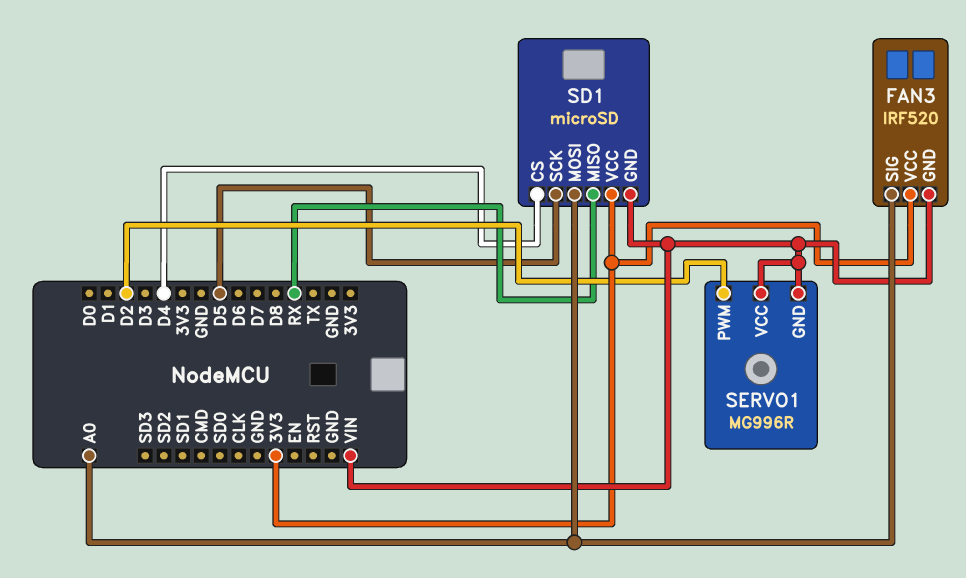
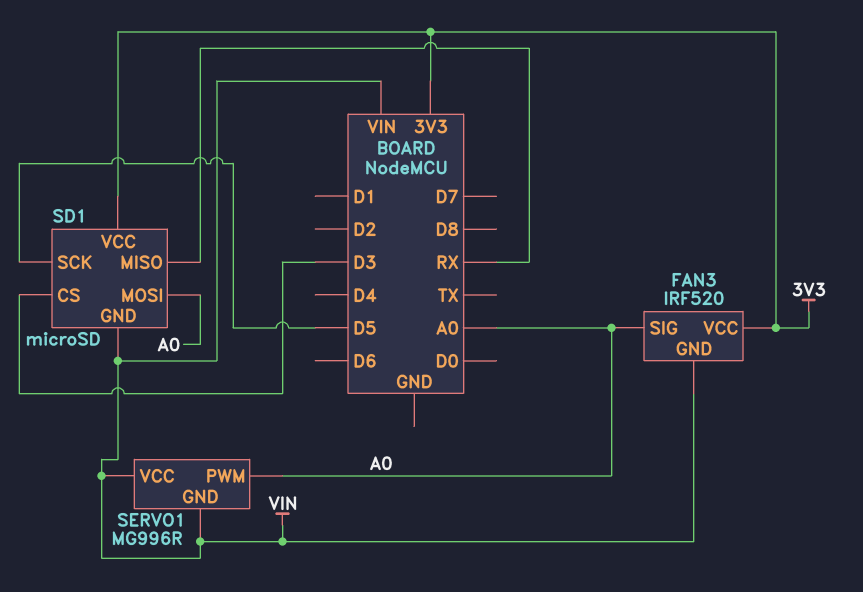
SD1 pin CS: D4 -> D3
SERVO1 pin PWM: D2 -> A0

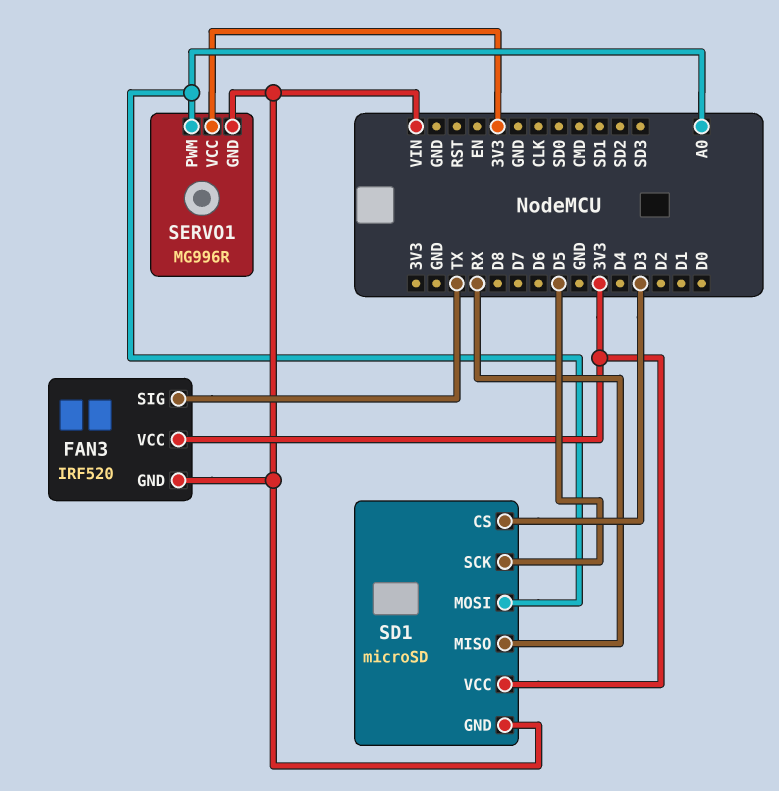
FAN3 pin SIG: A0 -> TX
SERVO1 pin VCC: VIN -> 3V3

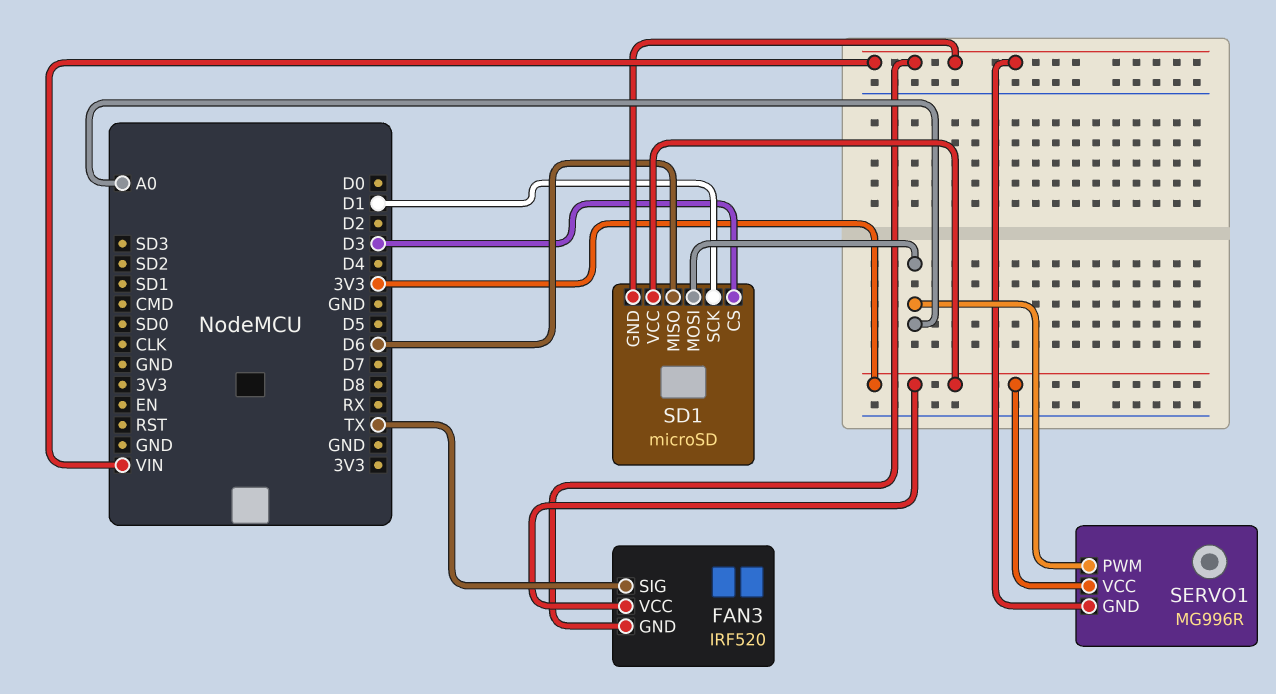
SD1 pin MISO: RX -> D6
SD1 pin SCK: D5 -> D1

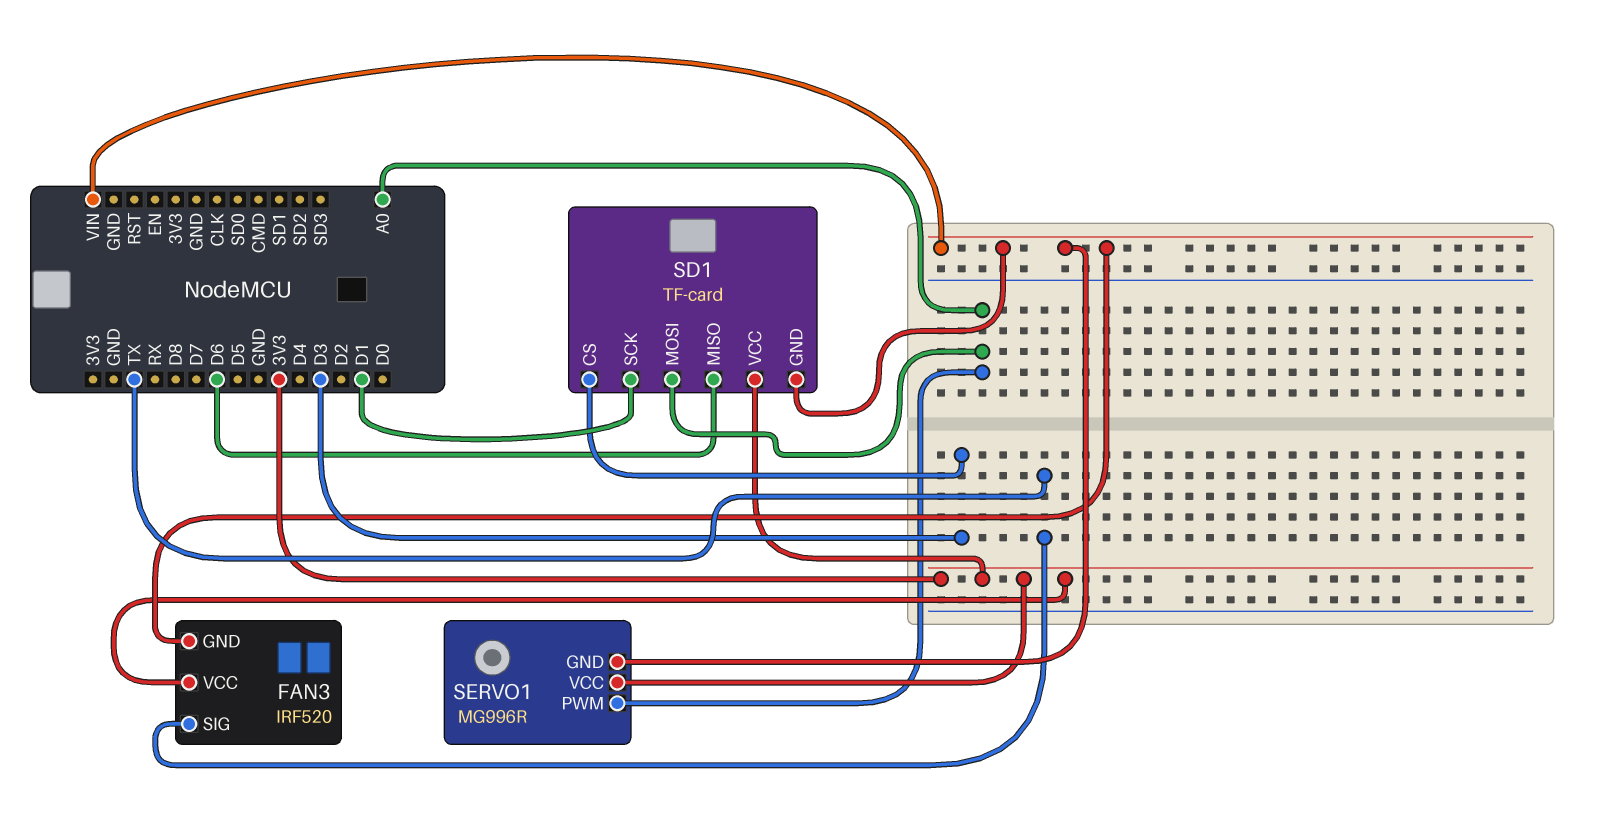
SD1: microSD -> TF-card

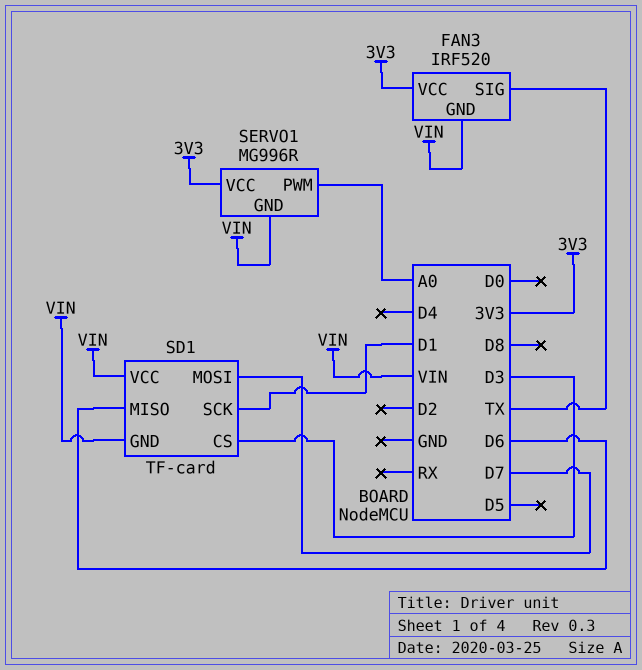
SD1 pin MOSI: A0 -> D7
SD1 pin VCC: 3V3 -> VIN

